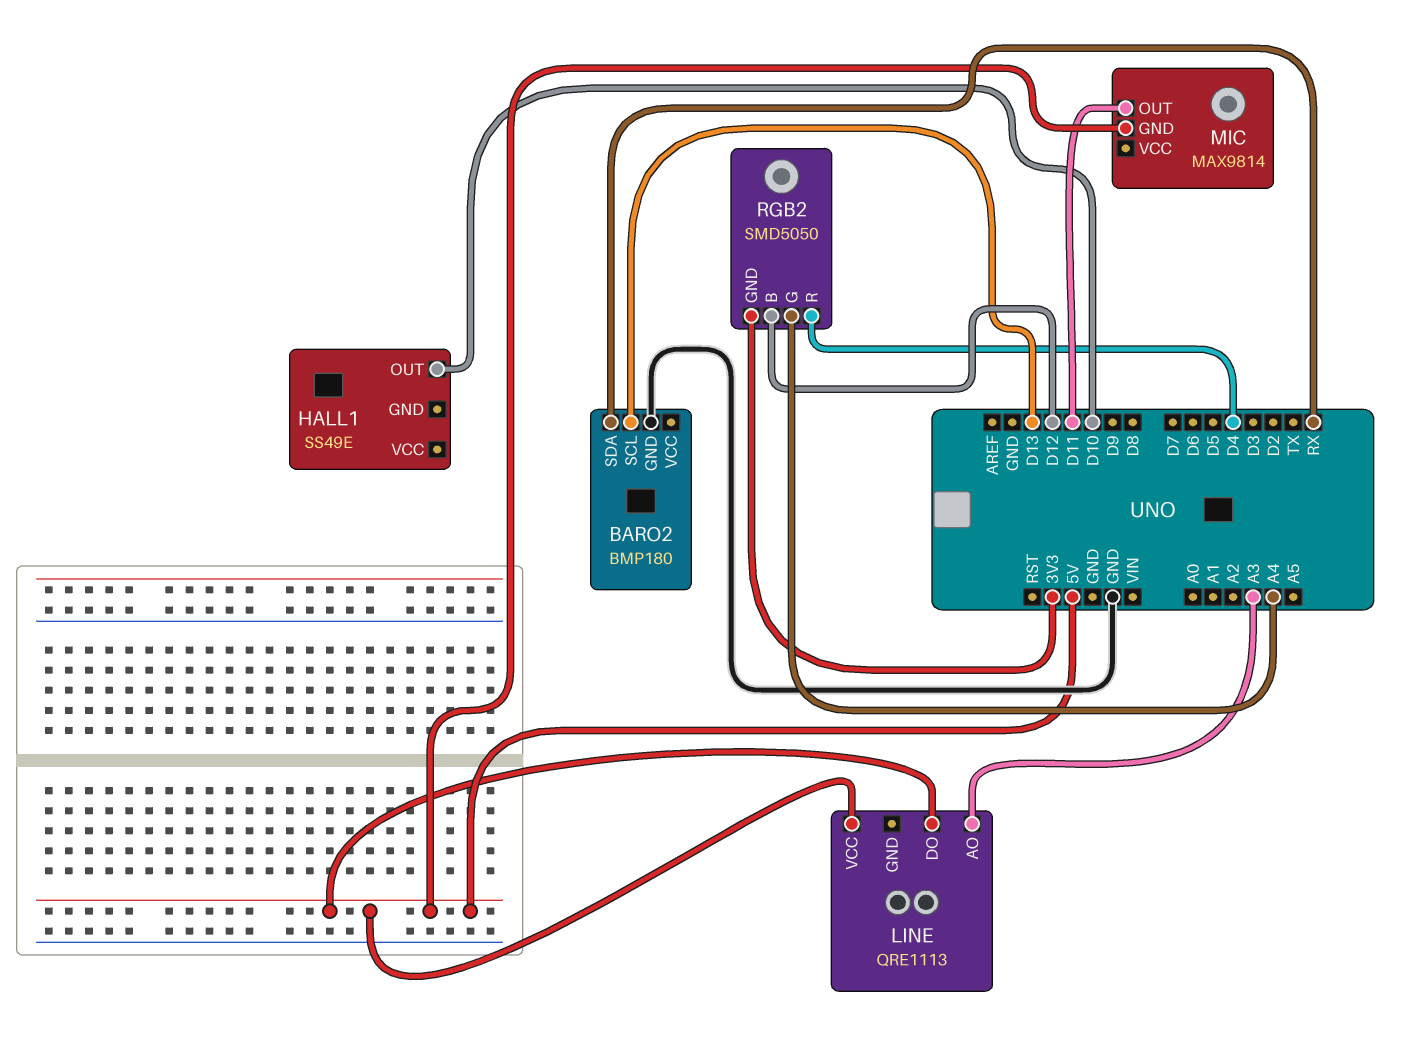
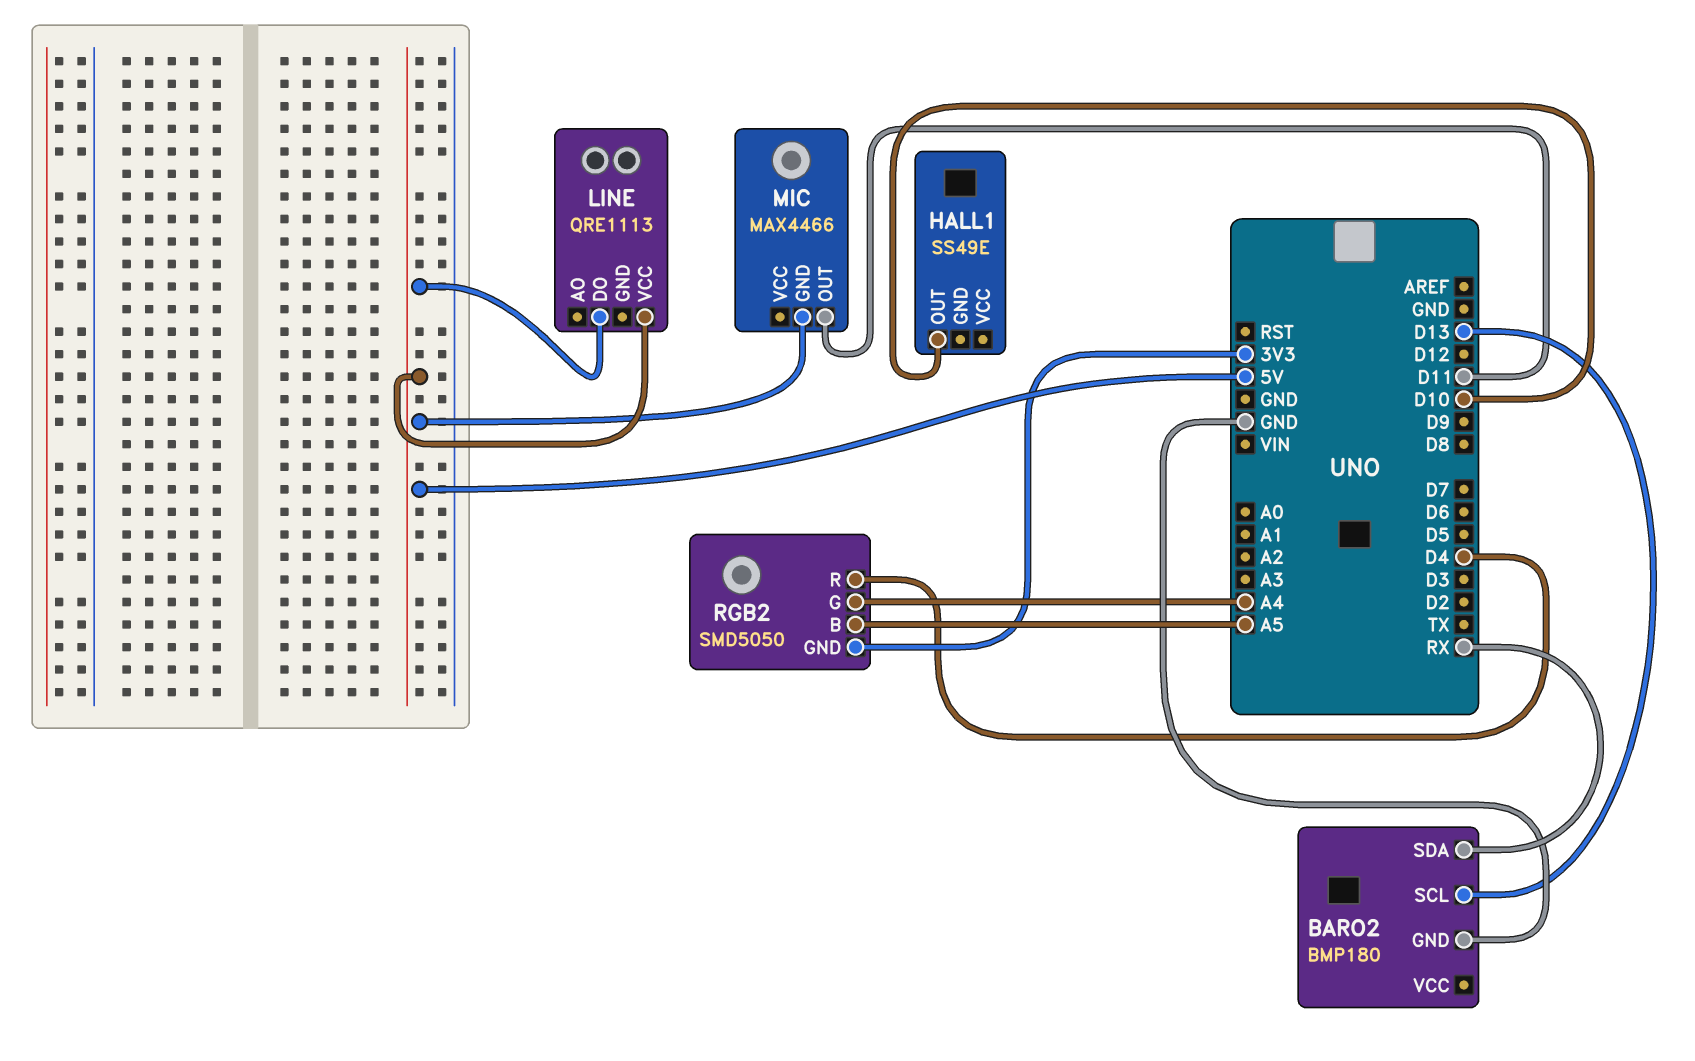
LINE pin AO: A3 -> none
MIC: MAX9814 -> MAX4466
RGB2 pin B: D12 -> A5

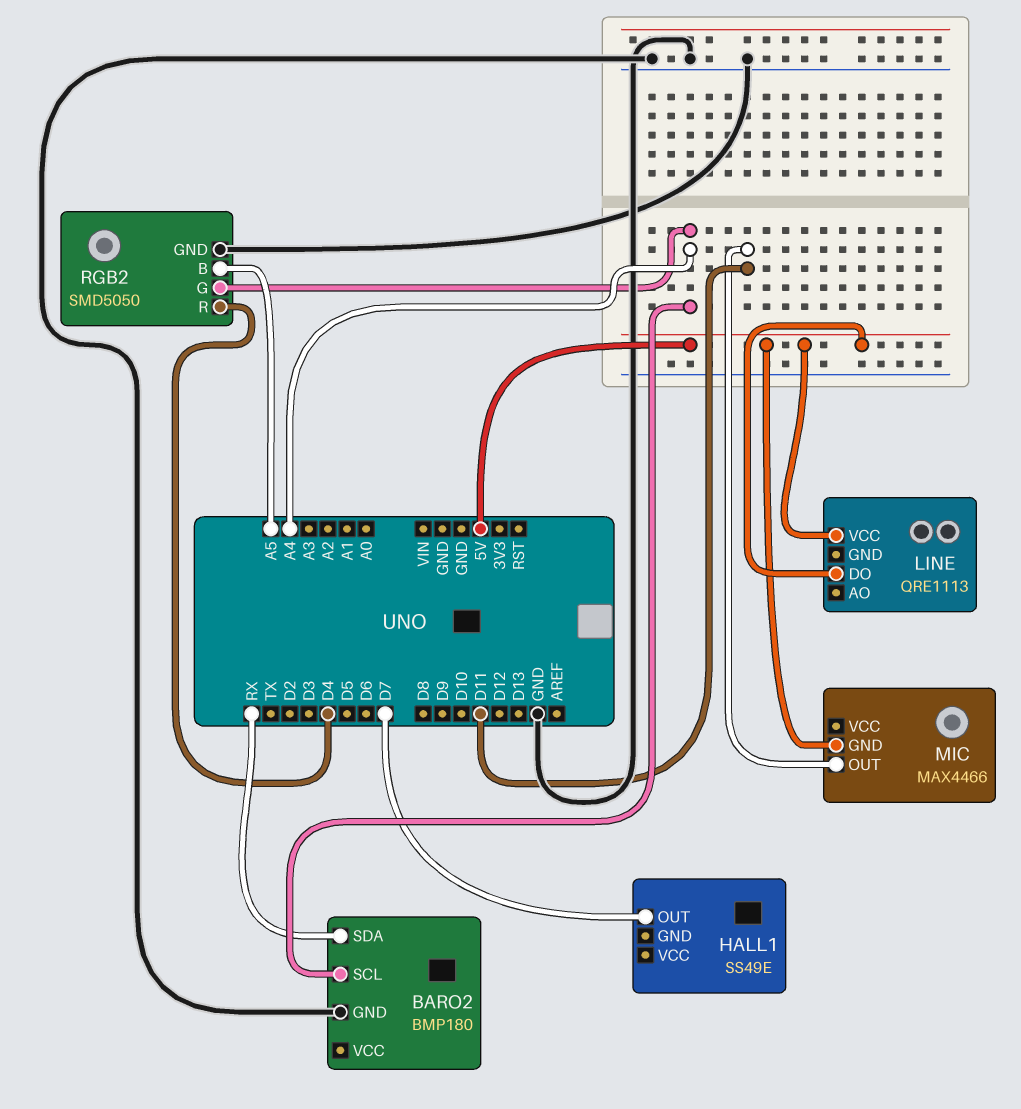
BARO2 pin SCL: D13 -> A4
HALL1 pin OUT: D10 -> D7
RGB2 pin GND: 3V3 -> GND

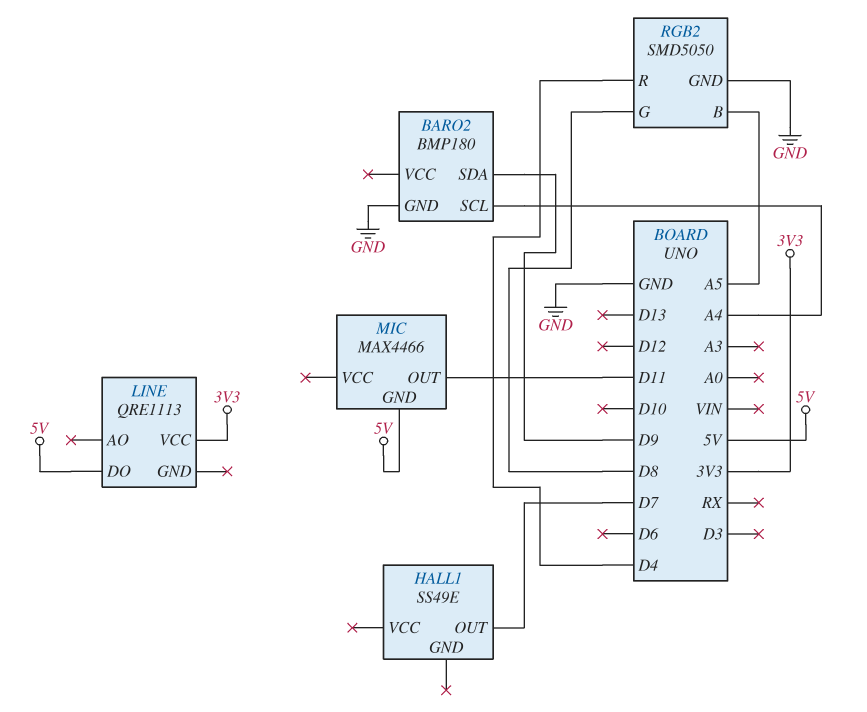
BARO2 pin SDA: RX -> D9
LINE pin VCC: 5V -> 3V3
RGB2 pin G: A4 -> D8

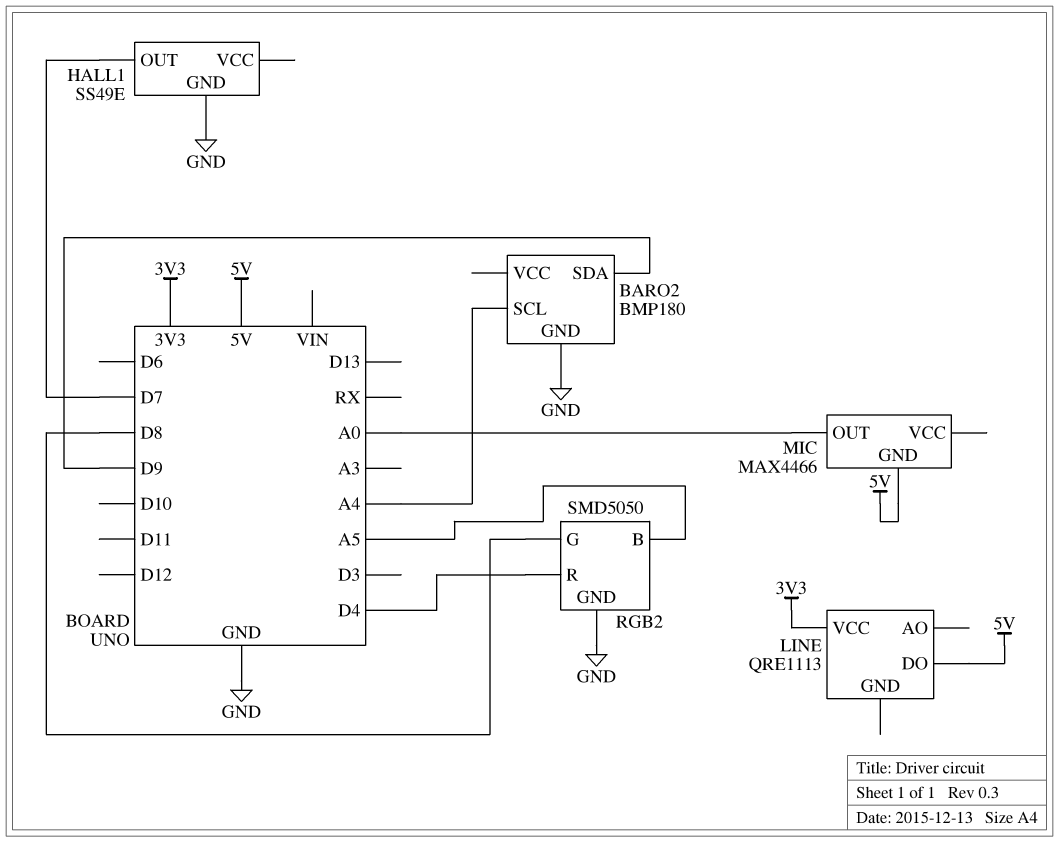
HALL1 pin GND: none -> GND
MIC pin OUT: D11 -> A0

